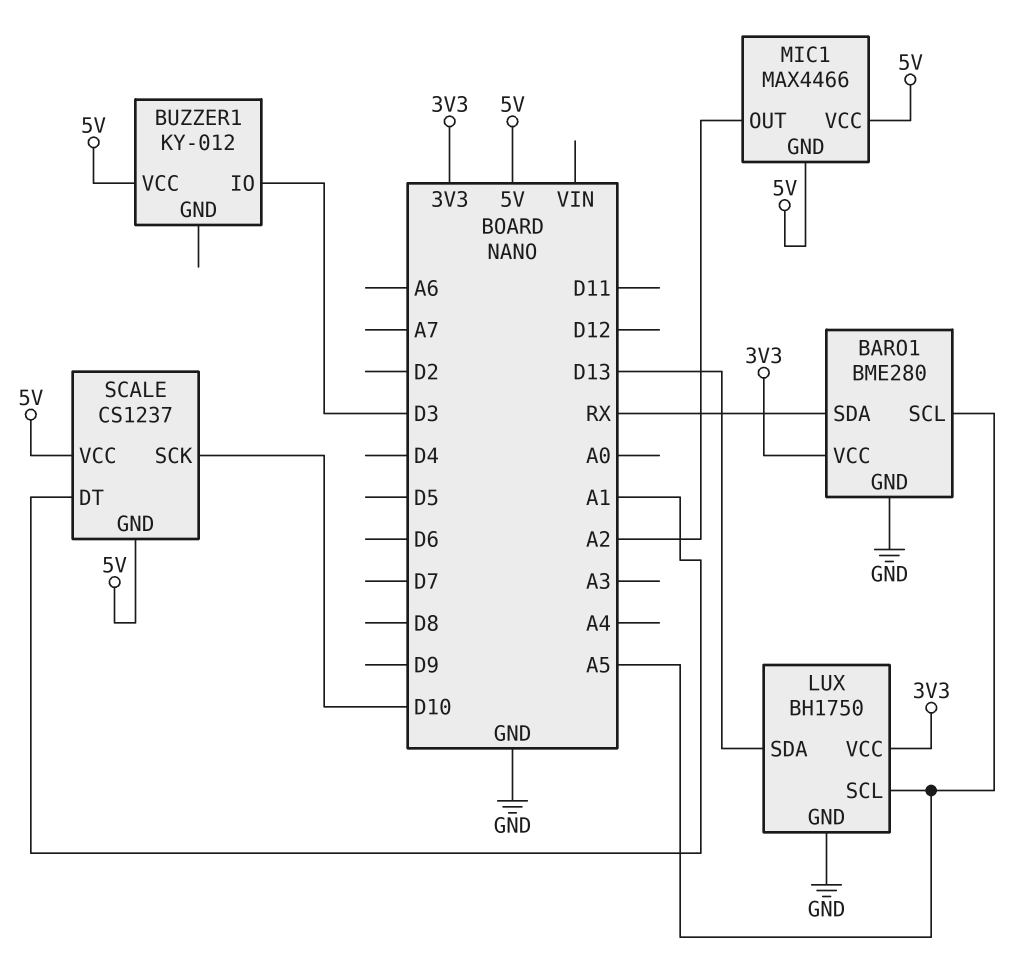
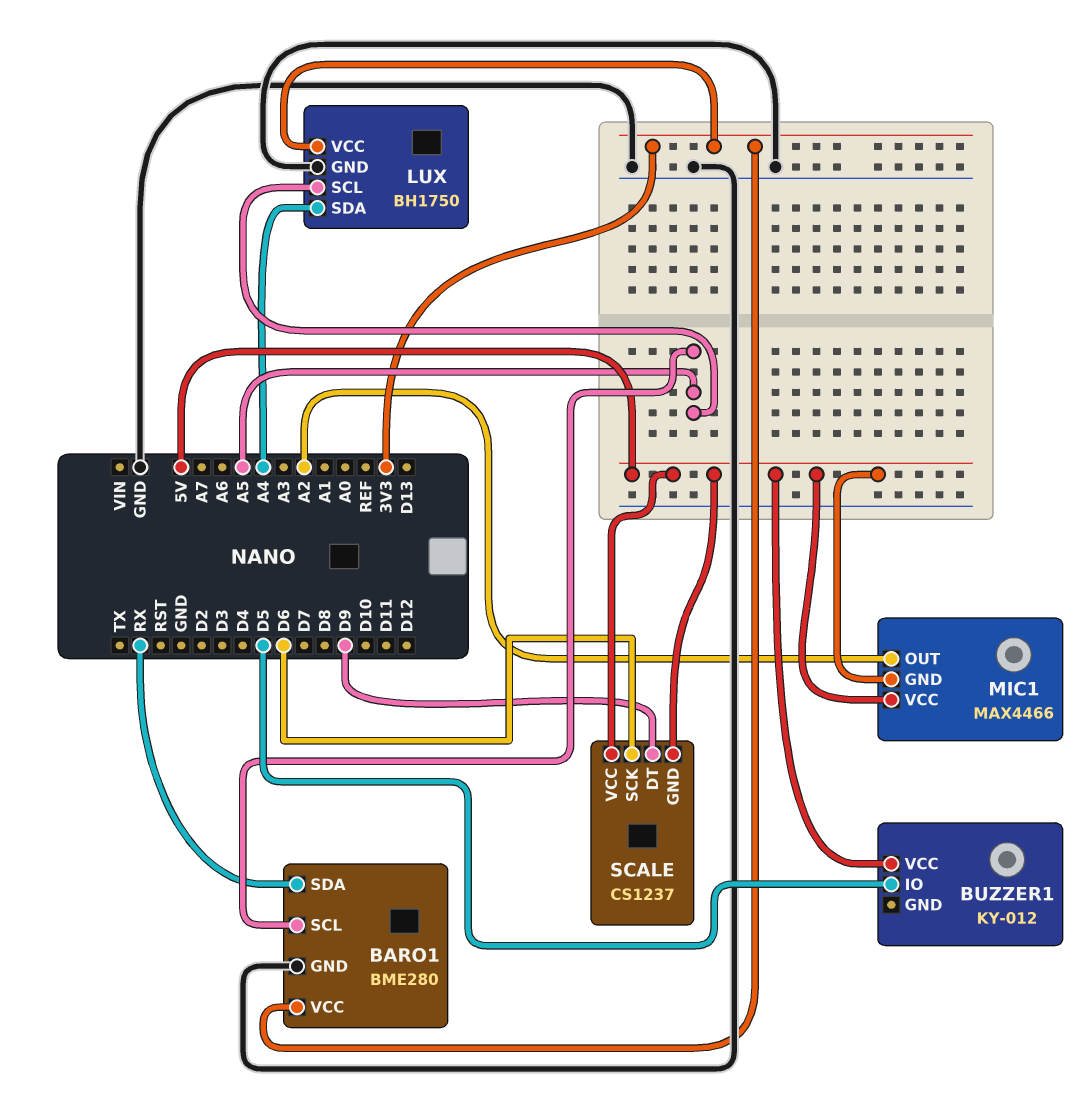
BUZZER1 pin IO: D3 -> D5
LUX pin SDA: D13 -> A4
SCALE pin DT: A1 -> D9
SCALE pin SCK: D10 -> D6

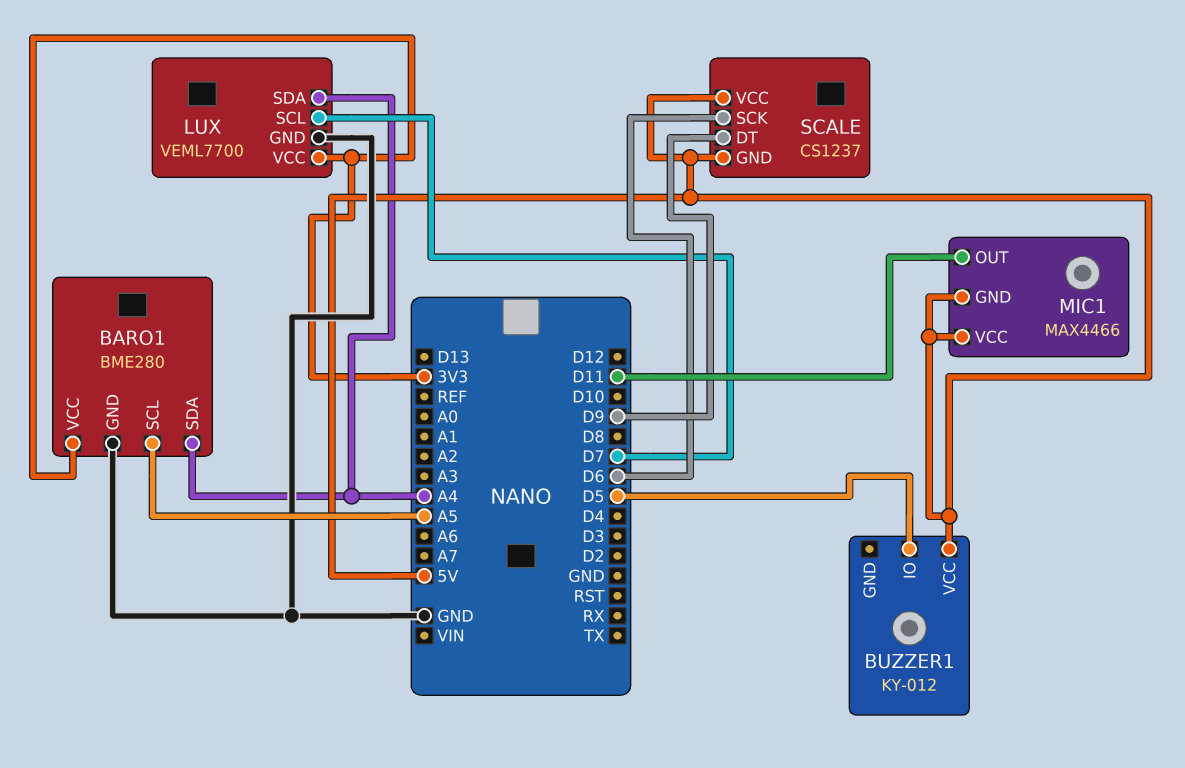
BARO1 pin SDA: RX -> A4
LUX: BH1750 -> VEML7700
LUX pin SCL: A5 -> D7
MIC1 pin OUT: A2 -> D11

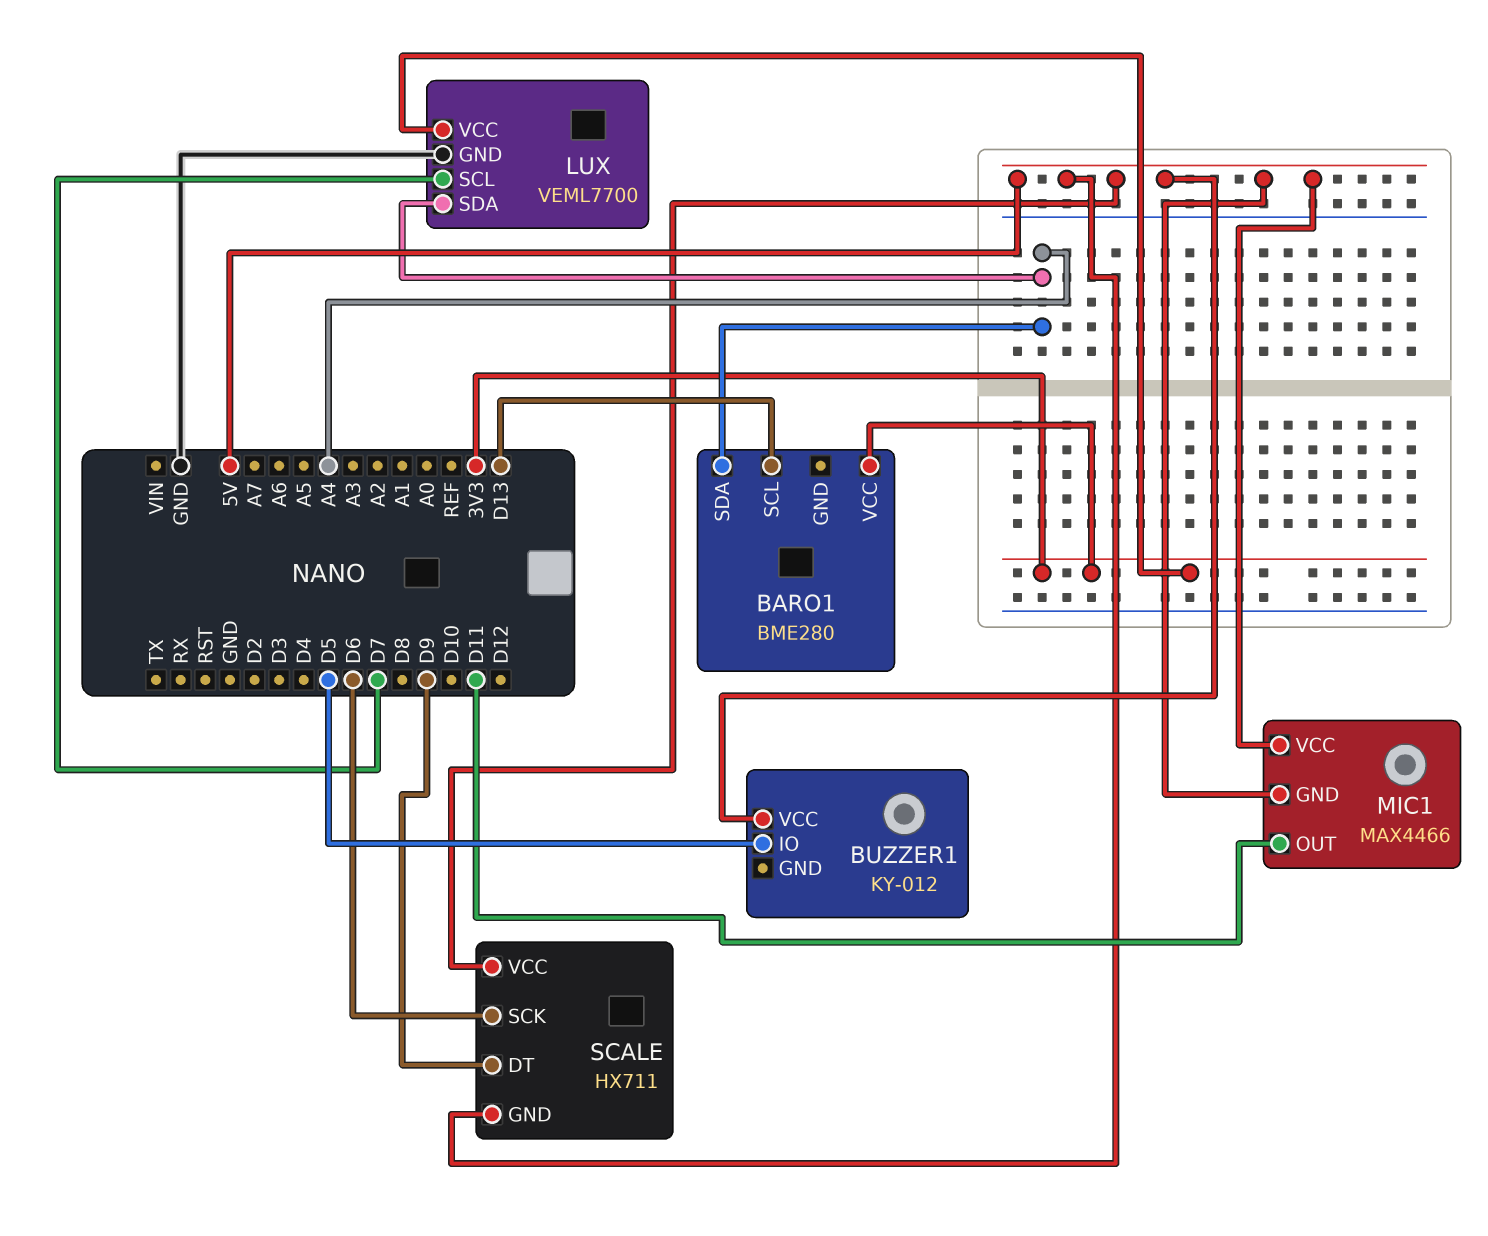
BARO1 pin GND: GND -> none
BARO1 pin SCL: A5 -> D13
SCALE: CS1237 -> HX711

